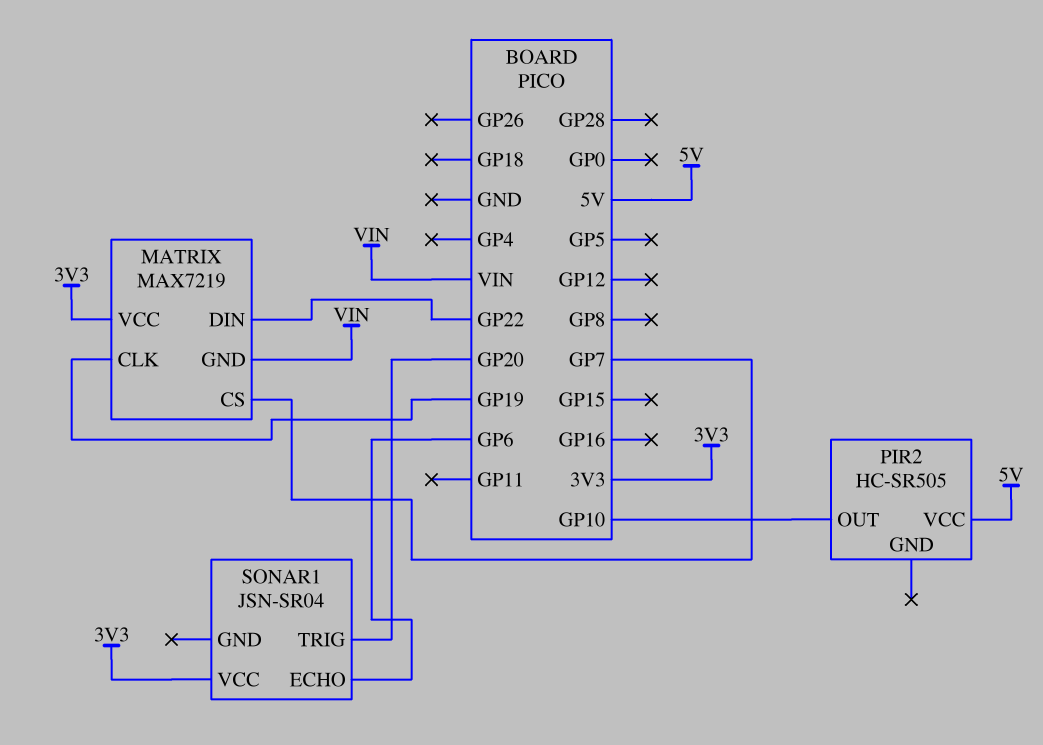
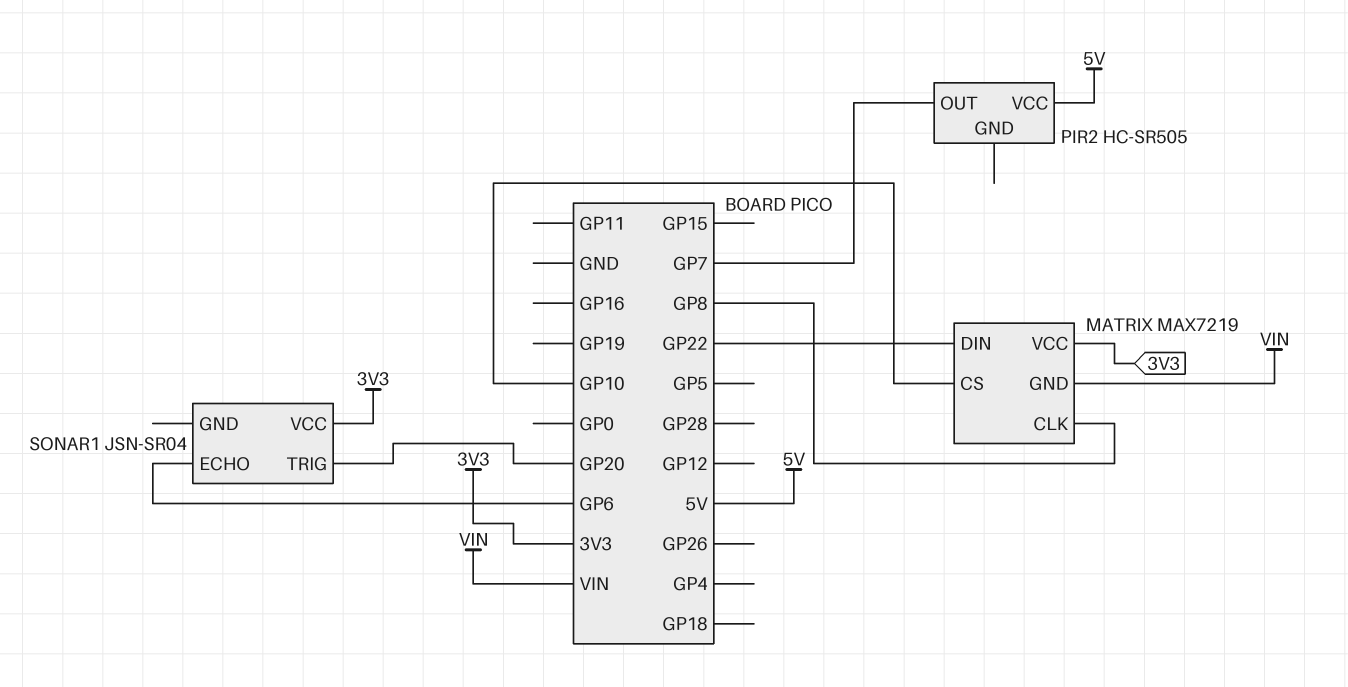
MATRIX pin CLK: GP19 -> GP8
MATRIX pin CS: GP7 -> GP10
PIR2 pin OUT: GP10 -> GP7

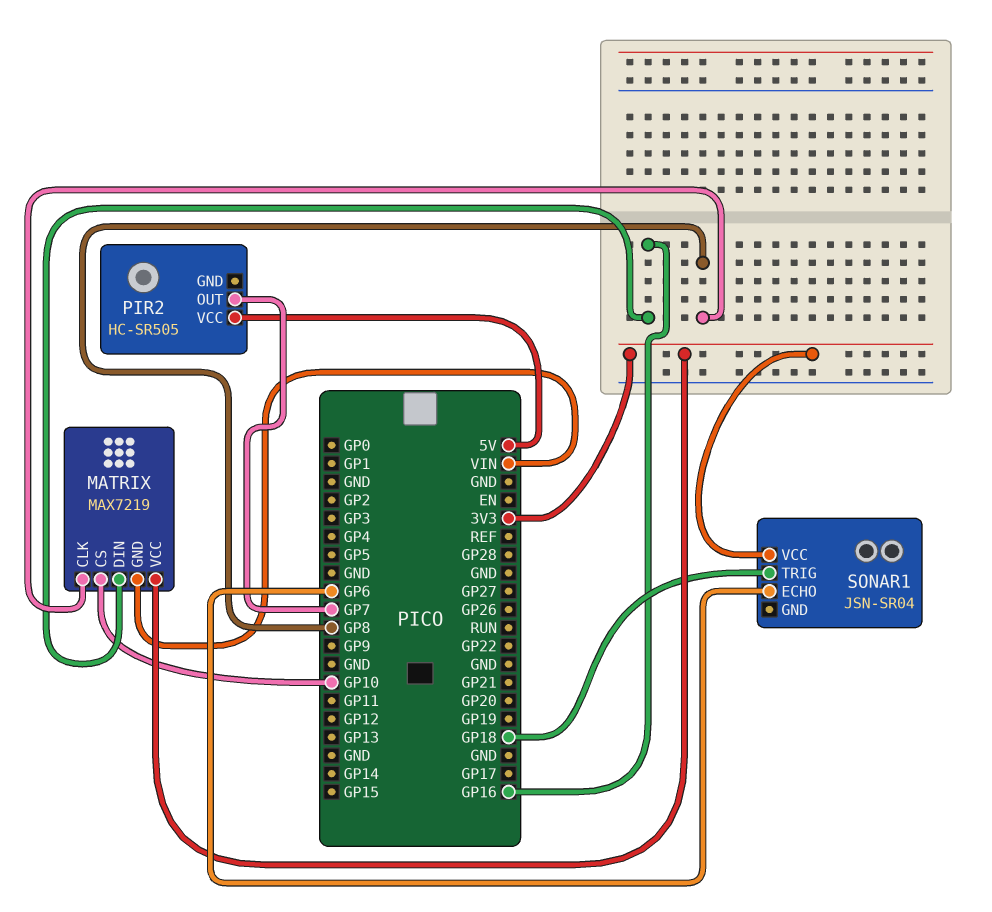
MATRIX pin DIN: GP22 -> GP16
SONAR1 pin TRIG: GP20 -> GP18

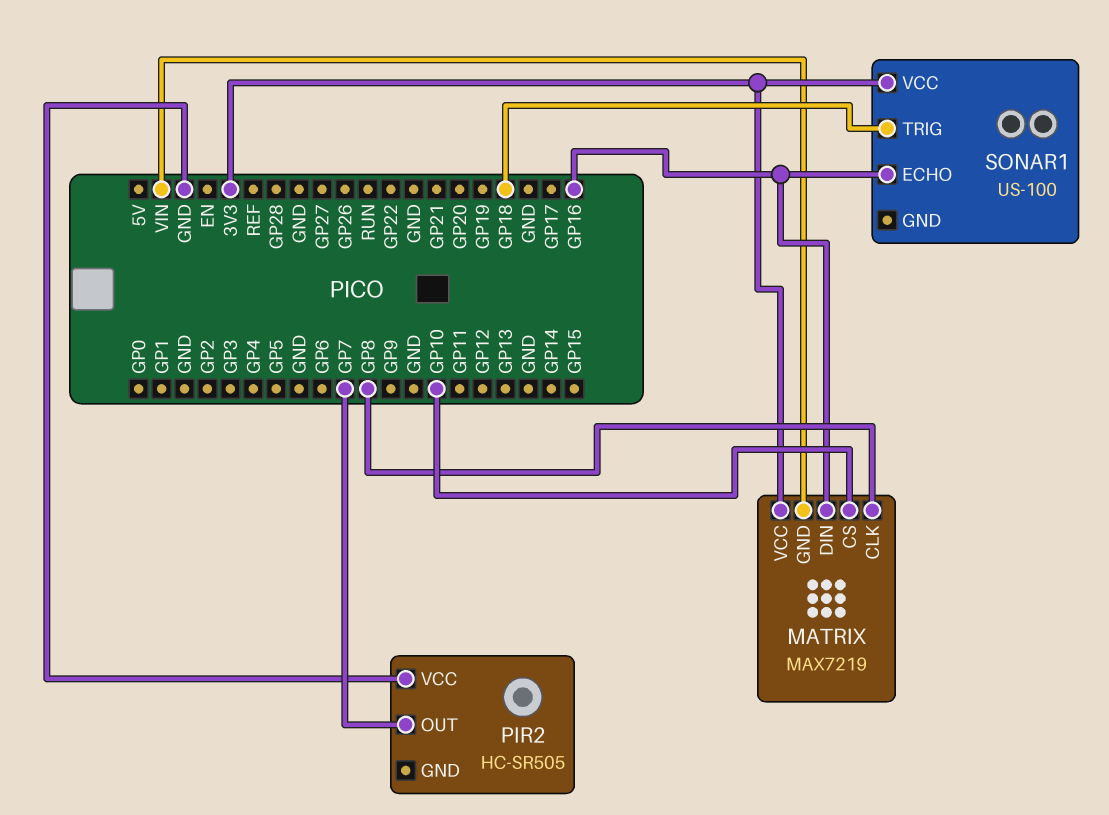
PIR2 pin VCC: 5V -> GND
SONAR1: JSN-SR04 -> US-100
SONAR1 pin ECHO: GP6 -> GP16

